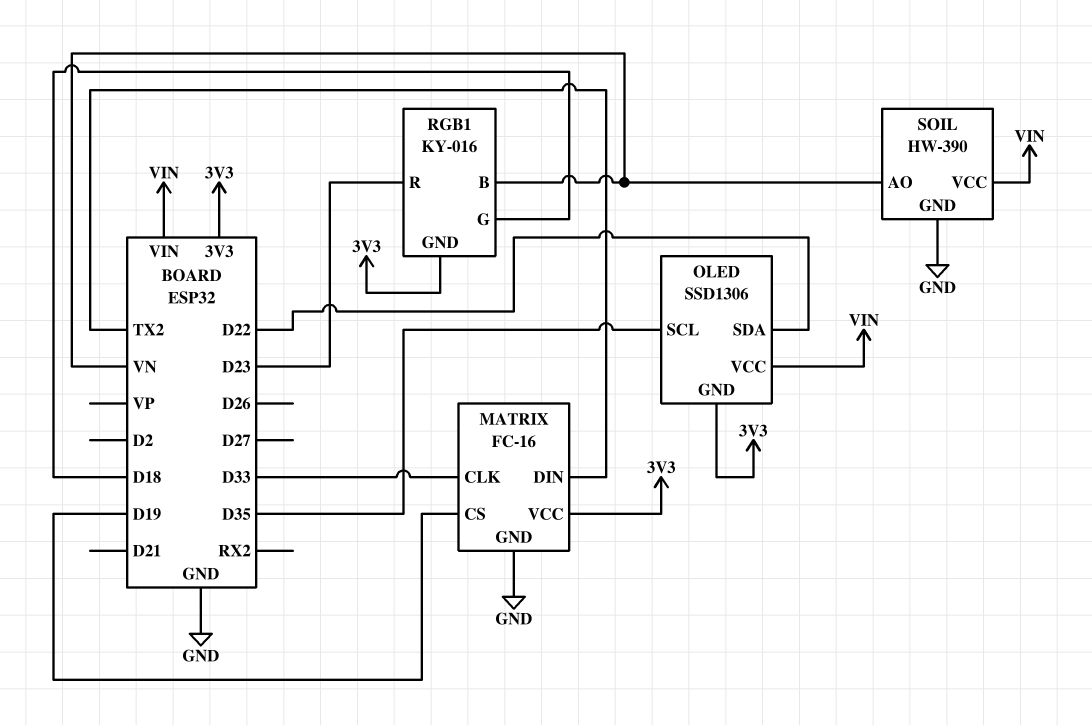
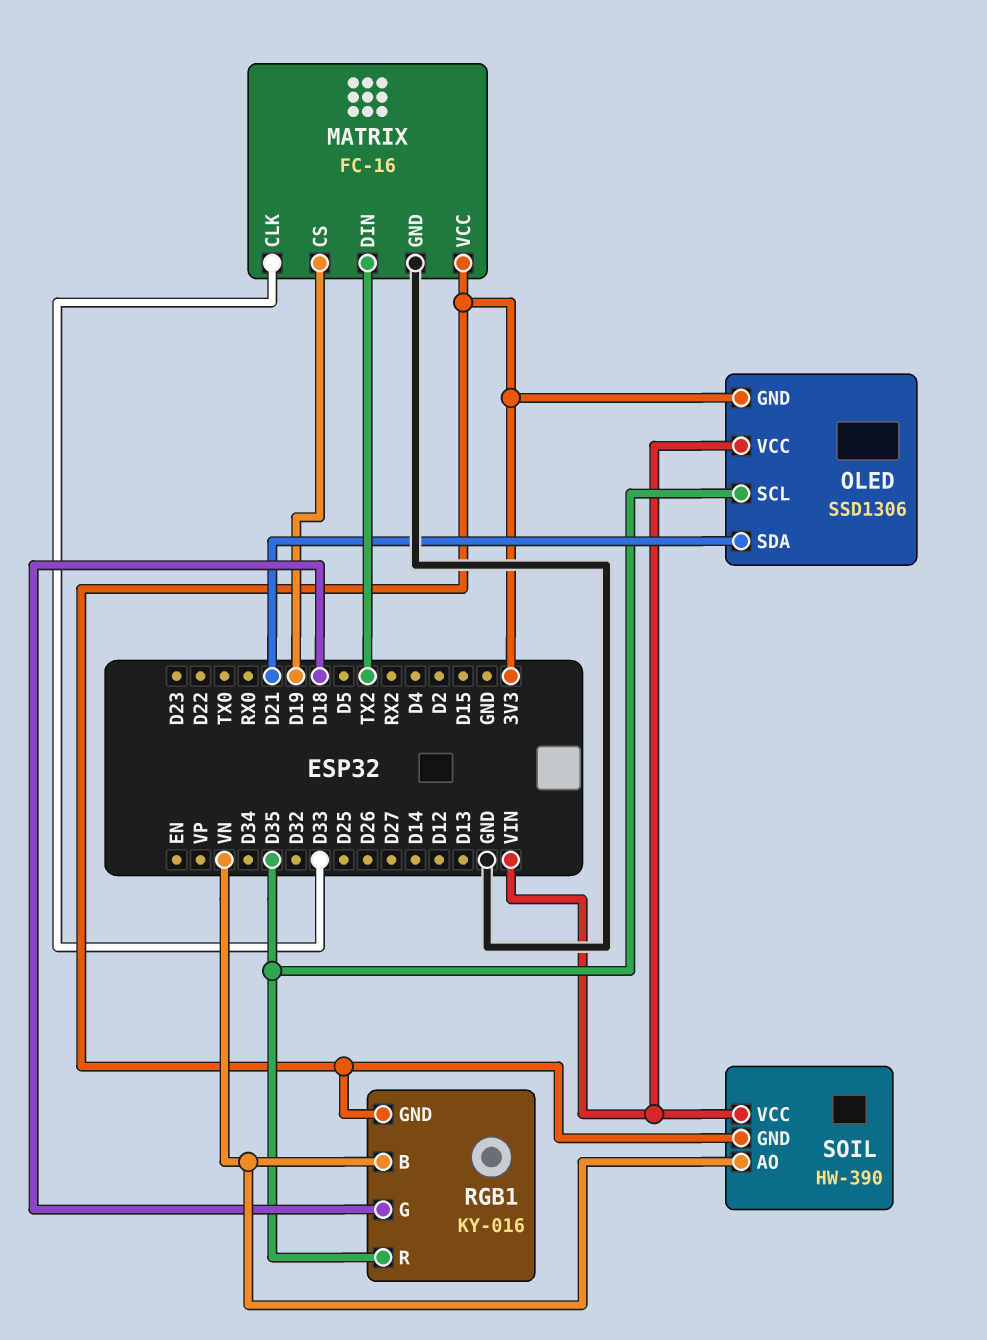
OLED pin SDA: D22 -> D21
RGB1 pin R: D23 -> D35
SOIL pin GND: GND -> 3V3

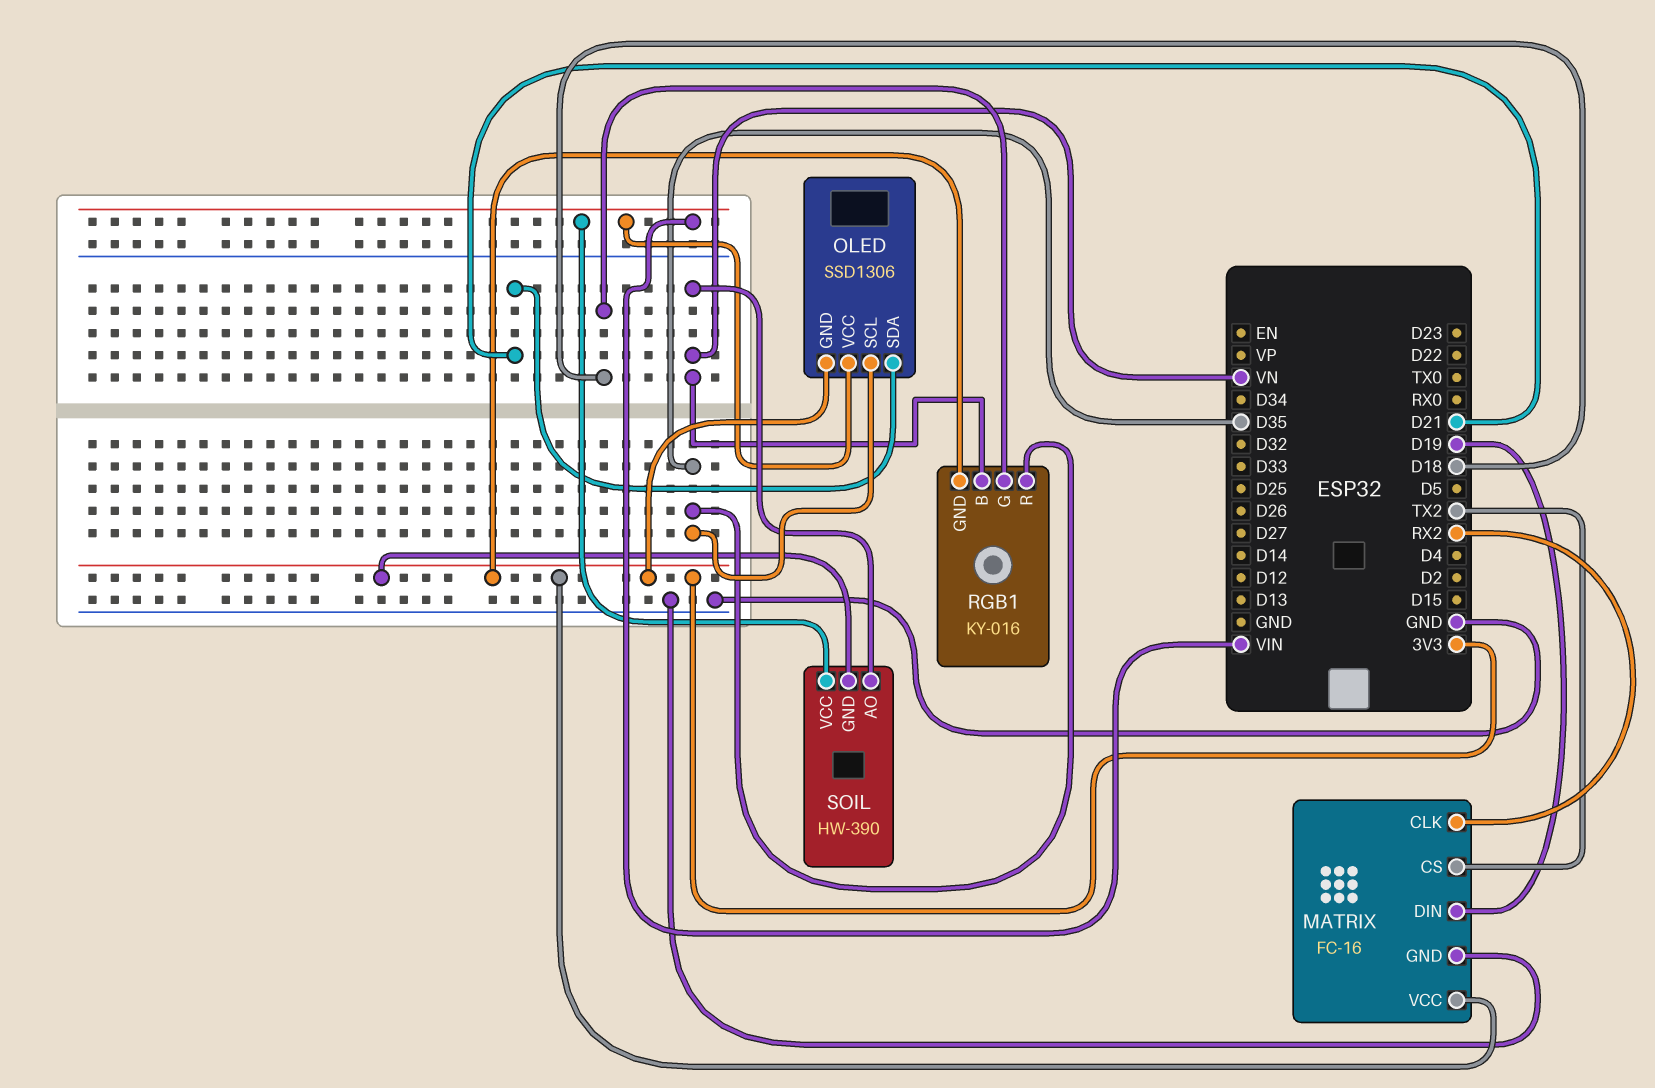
MATRIX pin CLK: D33 -> RX2
MATRIX pin CS: D19 -> TX2
MATRIX pin DIN: TX2 -> D19

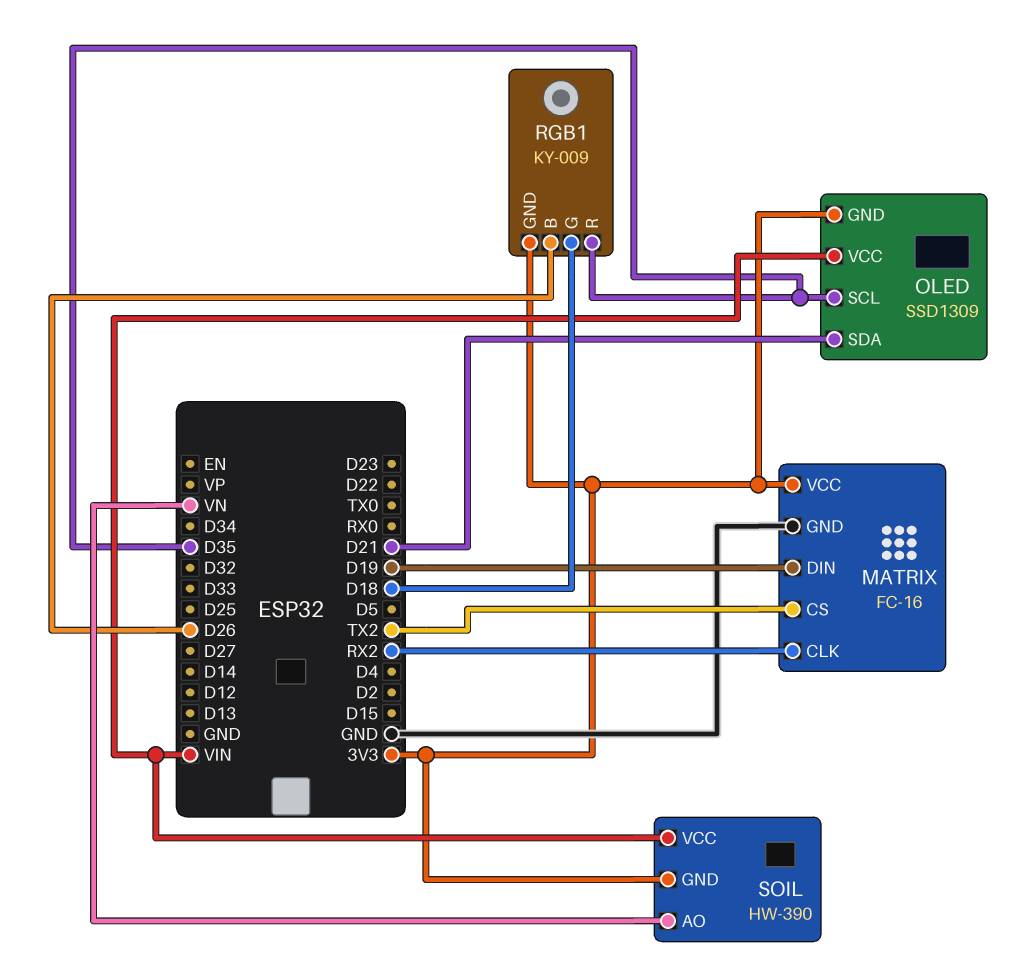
OLED: SSD1306 -> SSD1309
RGB1: KY-016 -> KY-009
RGB1 pin B: VN -> D26

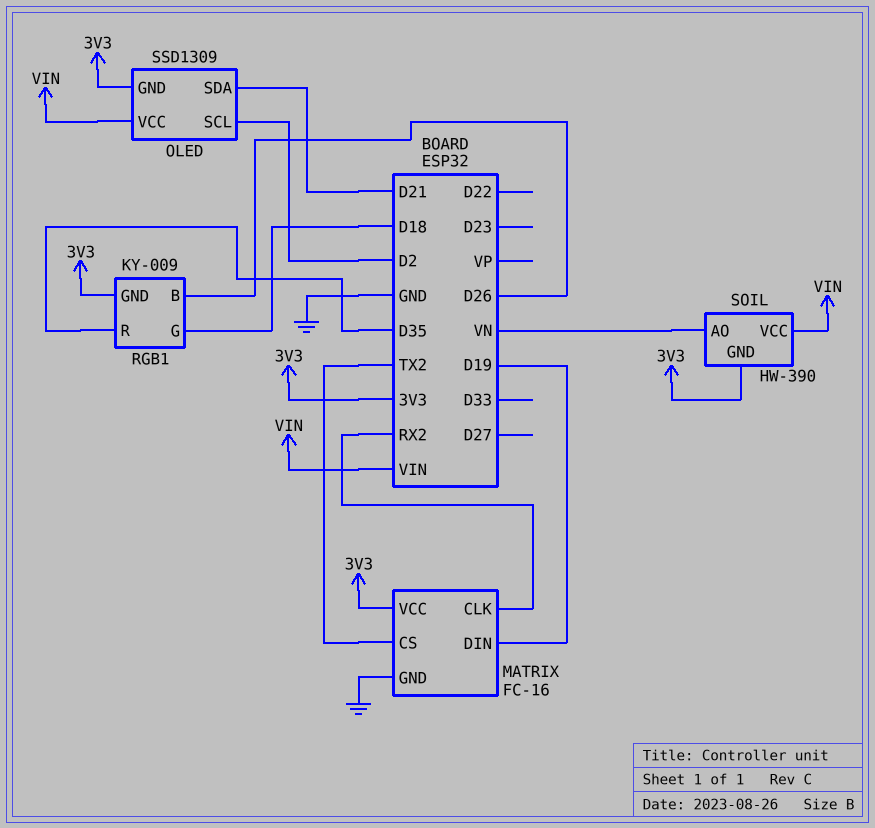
OLED pin SCL: D35 -> D2

